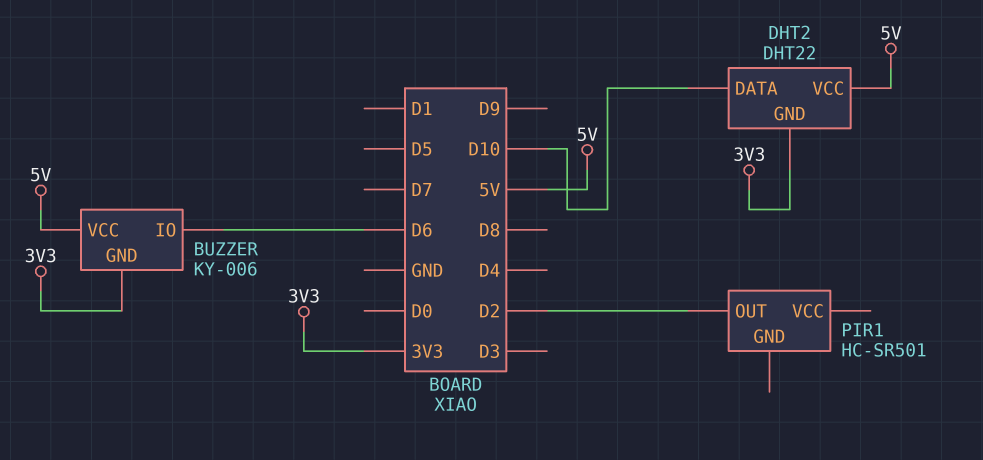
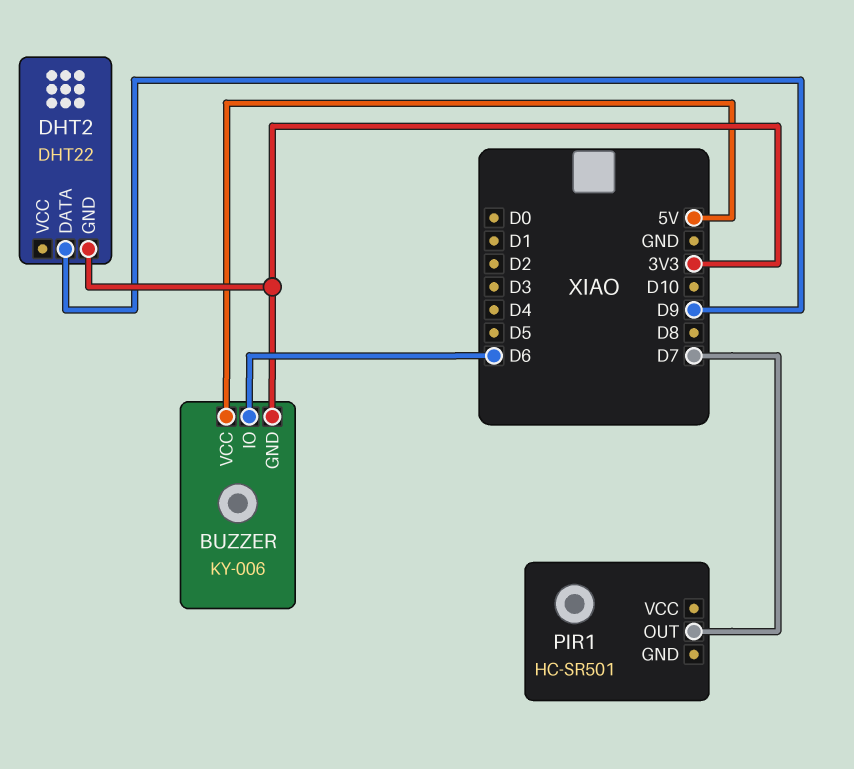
DHT2 pin DATA: D10 -> D9
DHT2 pin VCC: 5V -> none
PIR1 pin OUT: D2 -> D7

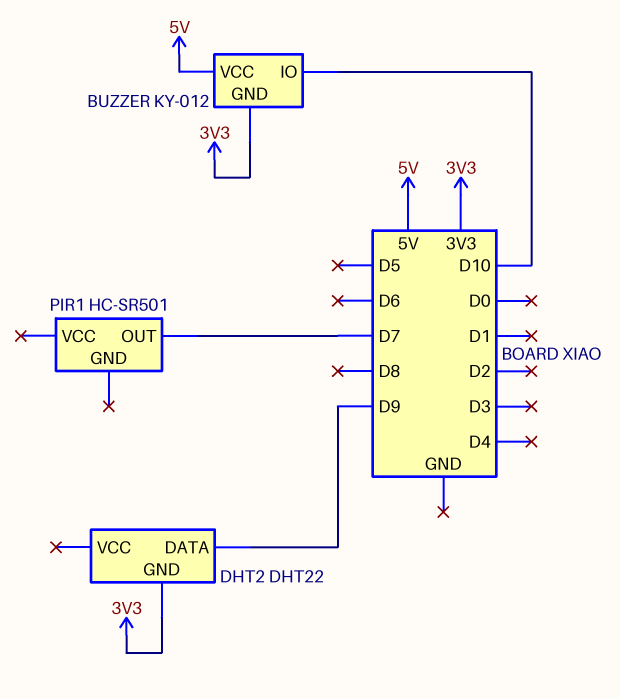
BUZZER: KY-006 -> KY-012
BUZZER pin IO: D6 -> D10

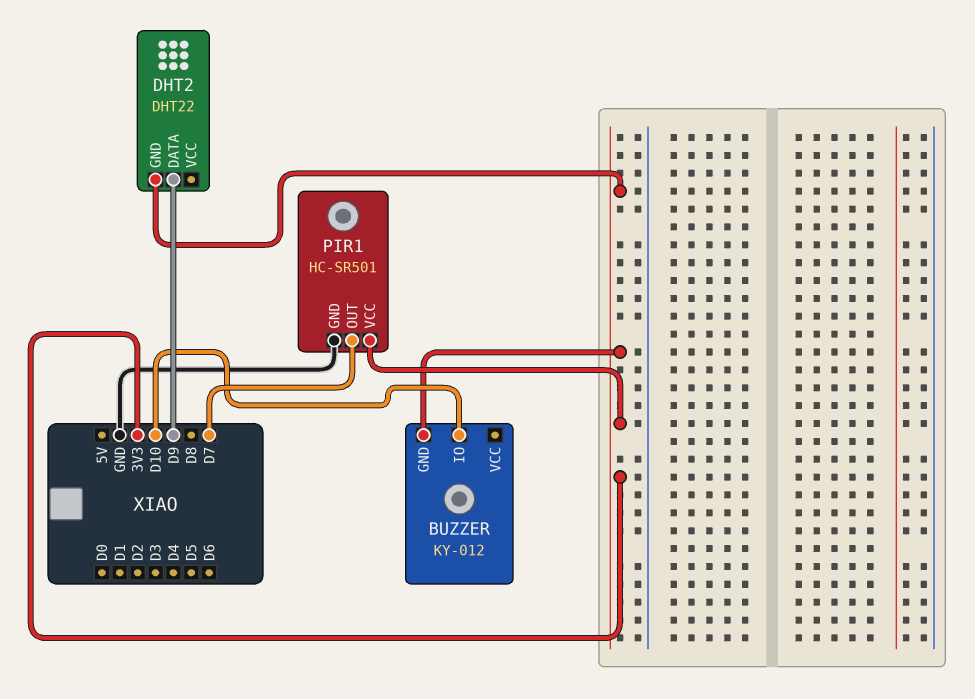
BUZZER pin VCC: 5V -> none
PIR1 pin GND: none -> GND
PIR1 pin VCC: none -> 3V3

